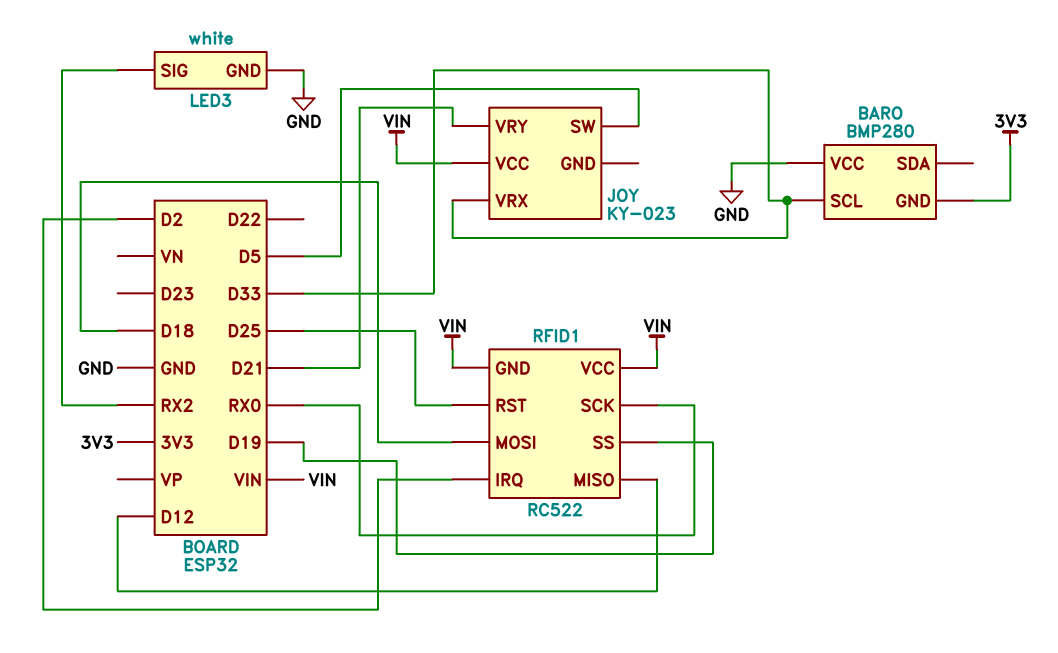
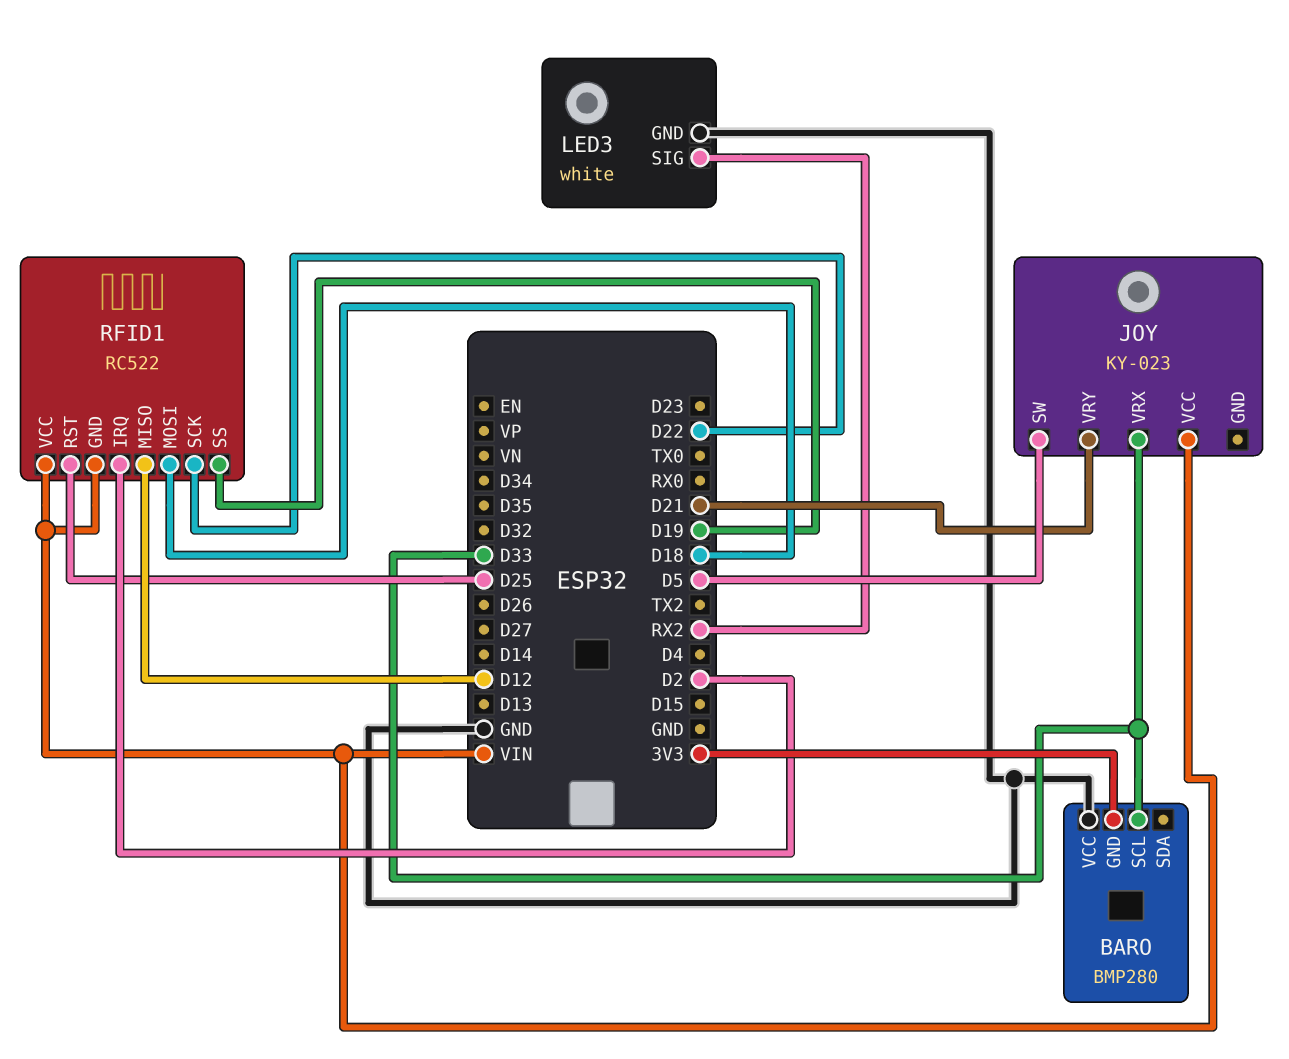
RFID1 pin SCK: RX0 -> D22

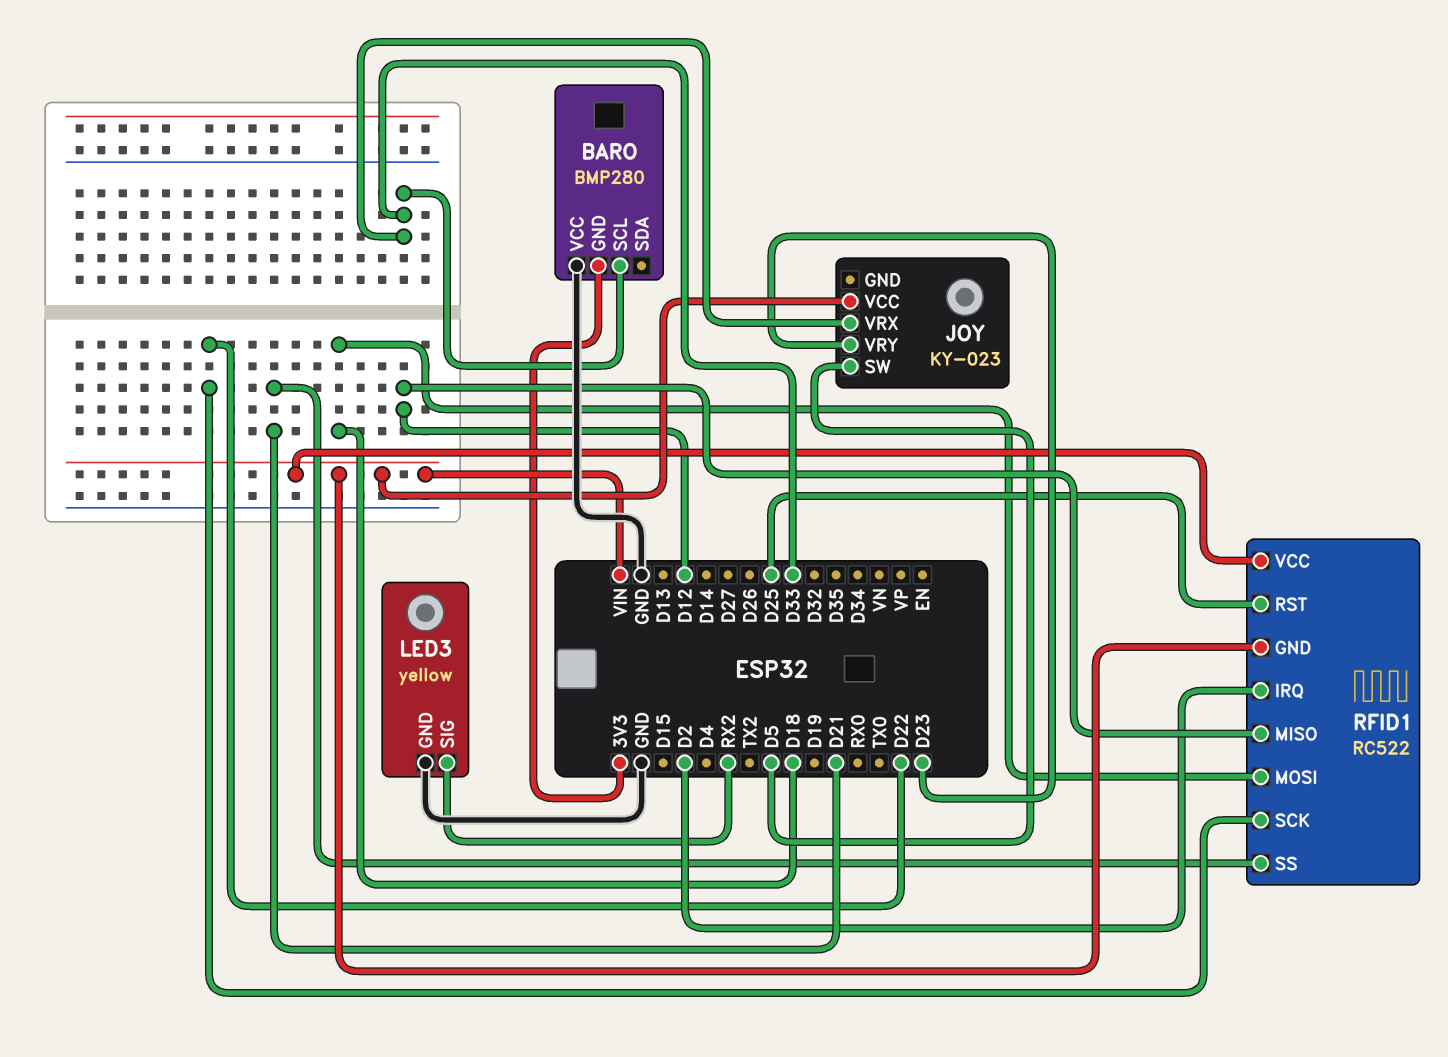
JOY pin VRY: D21 -> D23
LED3: white -> yellow
RFID1 pin SS: D19 -> D21

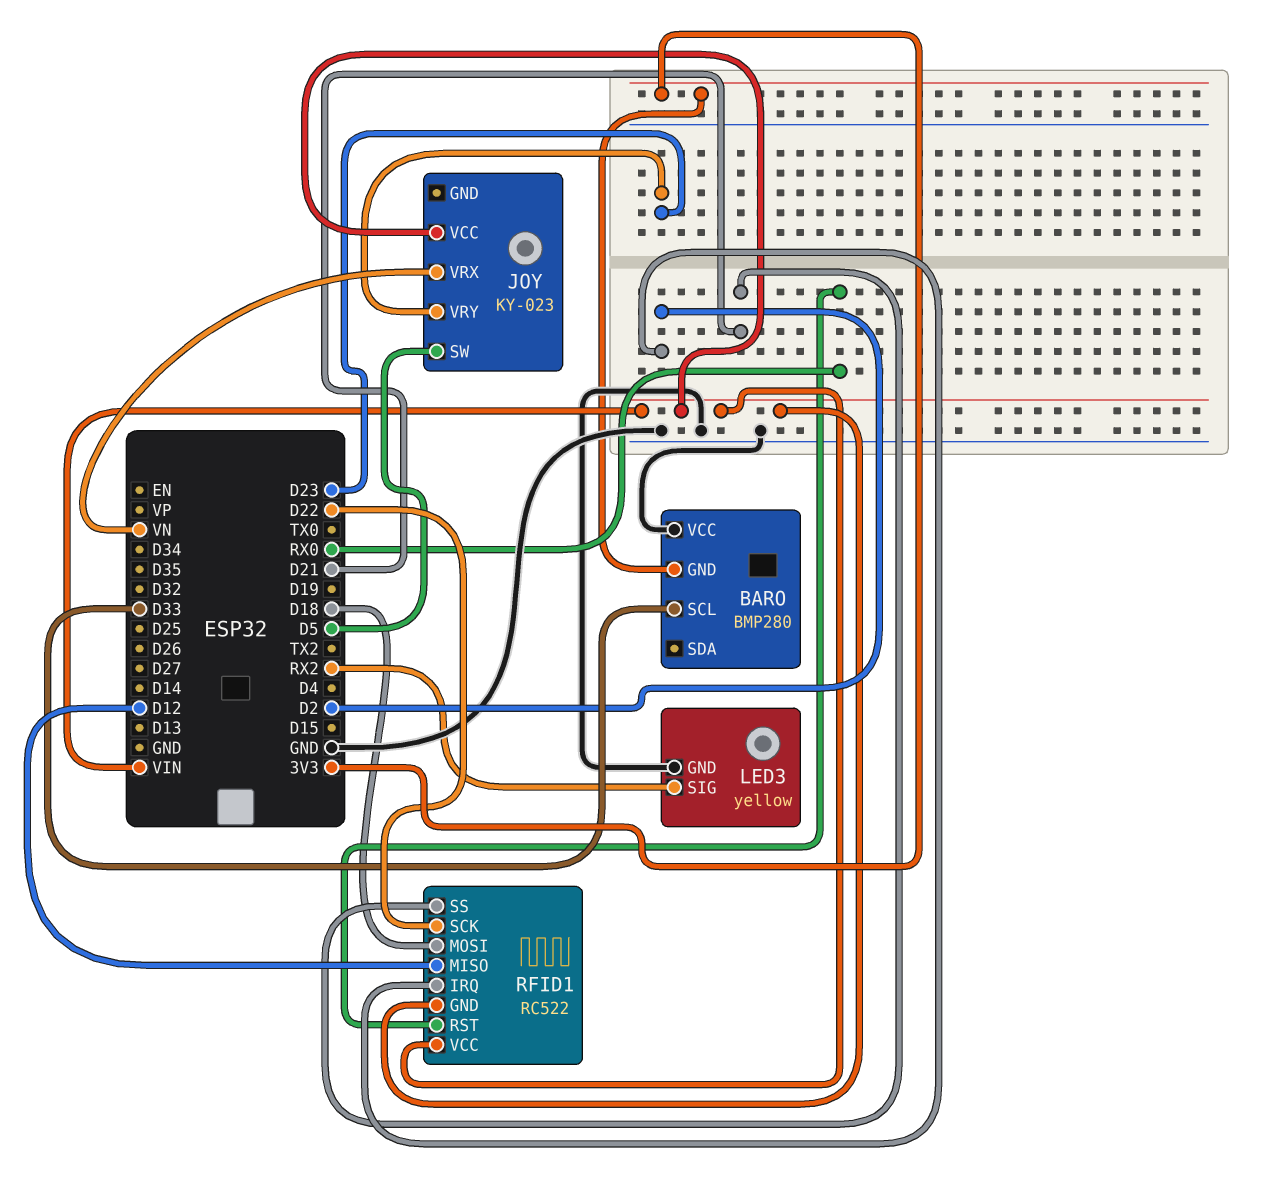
JOY pin VRX: D33 -> VN
RFID1 pin RST: D25 -> RX0

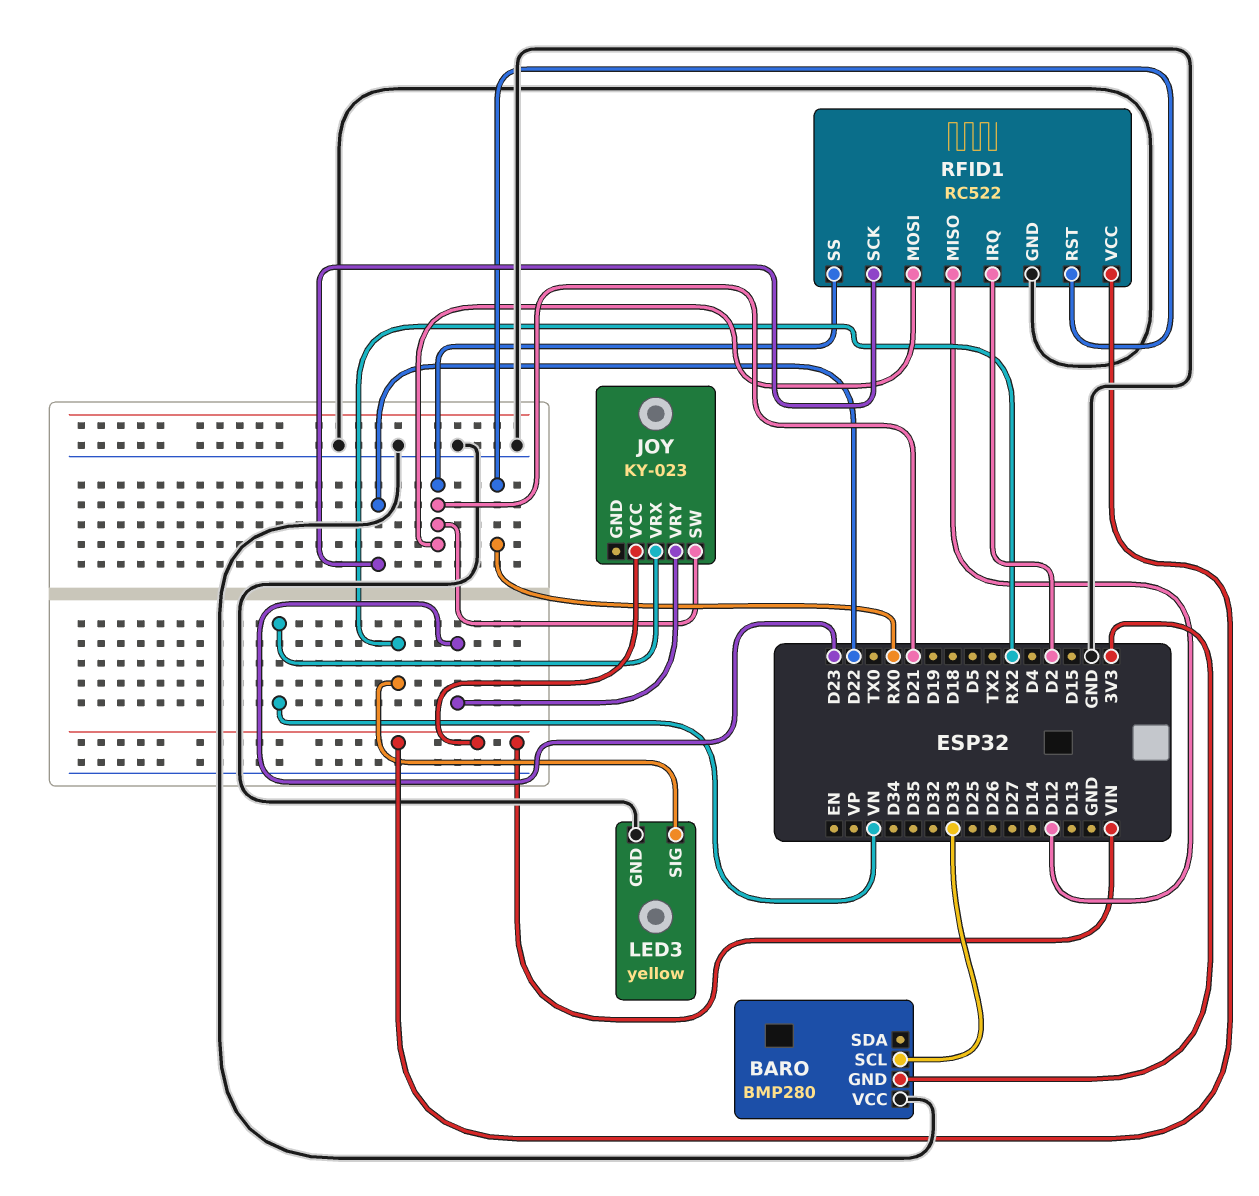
JOY pin SW: D5 -> D21
RFID1 pin GND: VIN -> GND
RFID1 pin MOSI: D18 -> D21

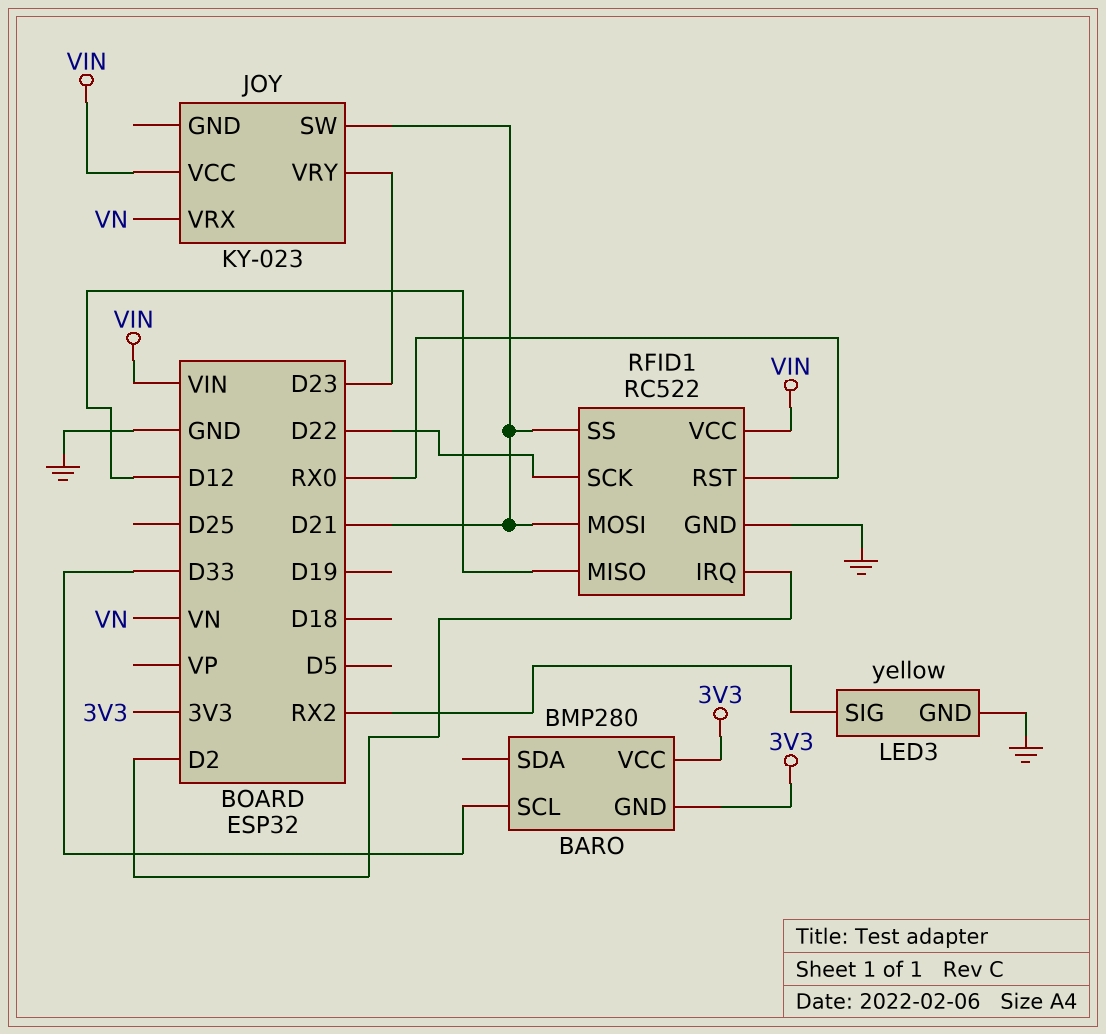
BARO pin VCC: GND -> 3V3

